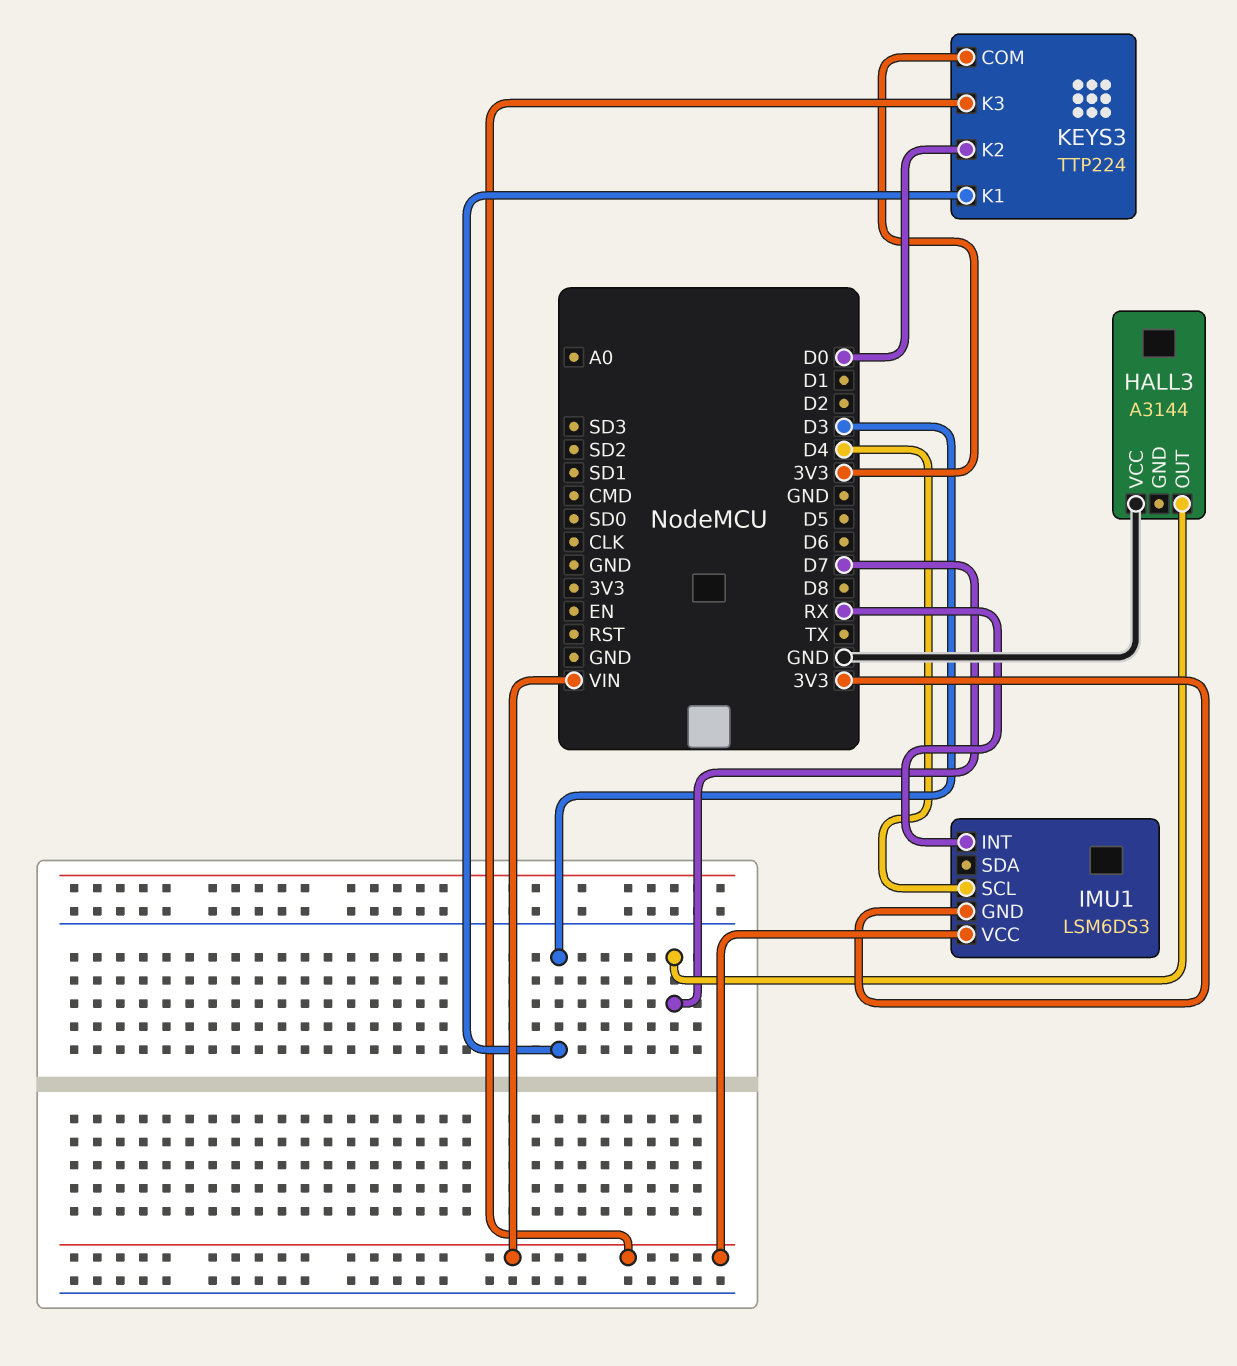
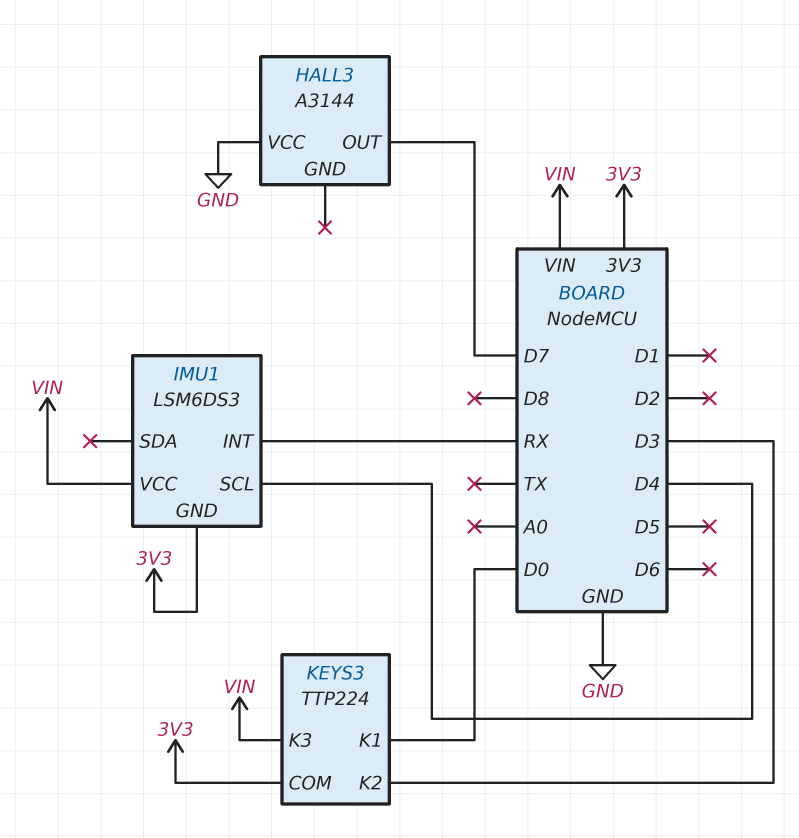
KEYS3 pin K1: D3 -> D0
KEYS3 pin K2: D0 -> D3

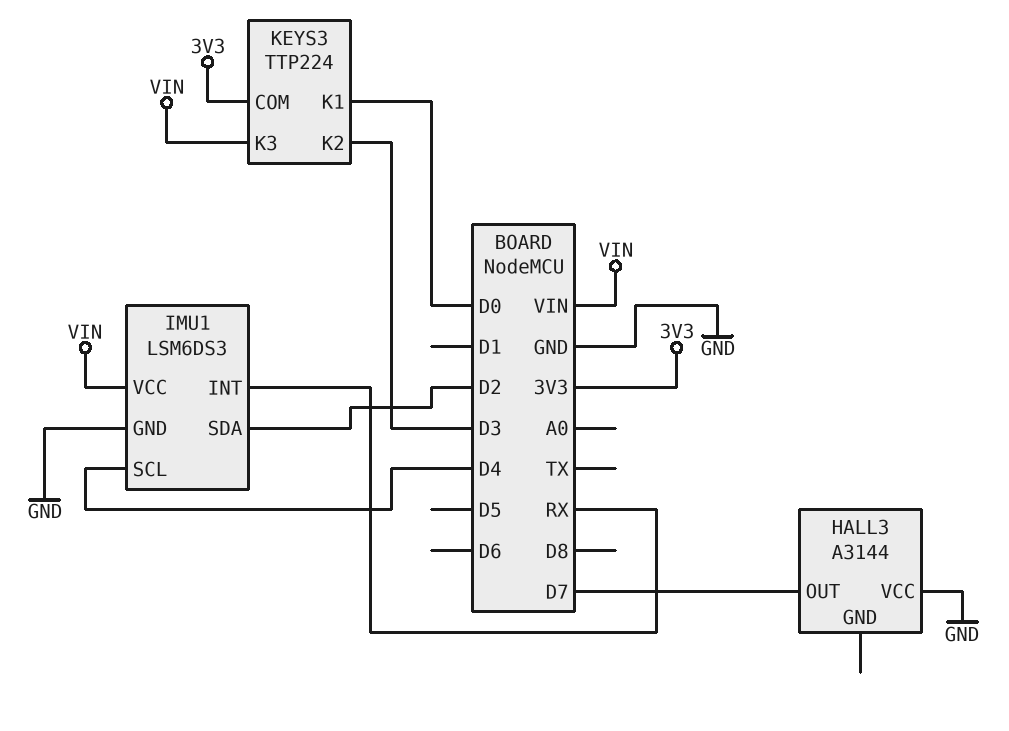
IMU1 pin GND: 3V3 -> GND
IMU1 pin SDA: none -> D2

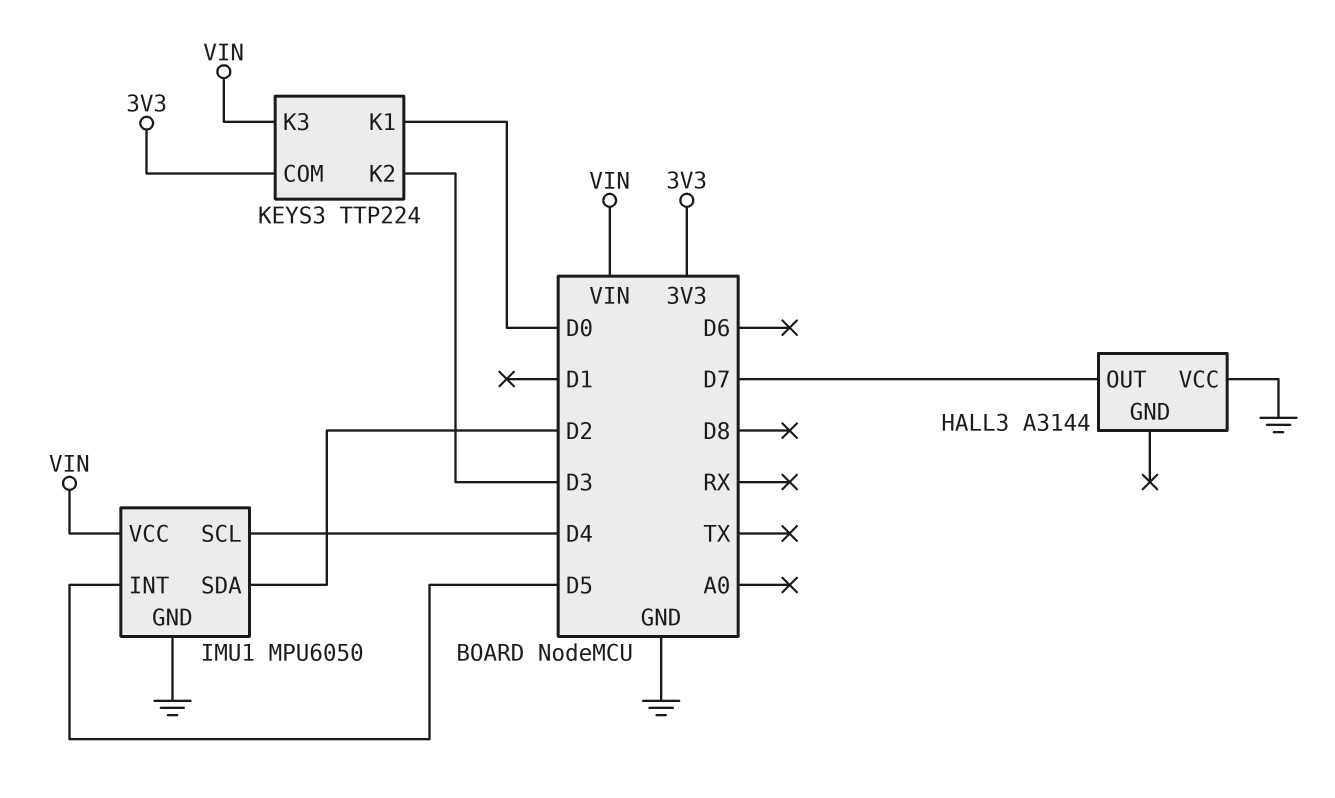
IMU1: LSM6DS3 -> MPU6050
IMU1 pin INT: RX -> D5

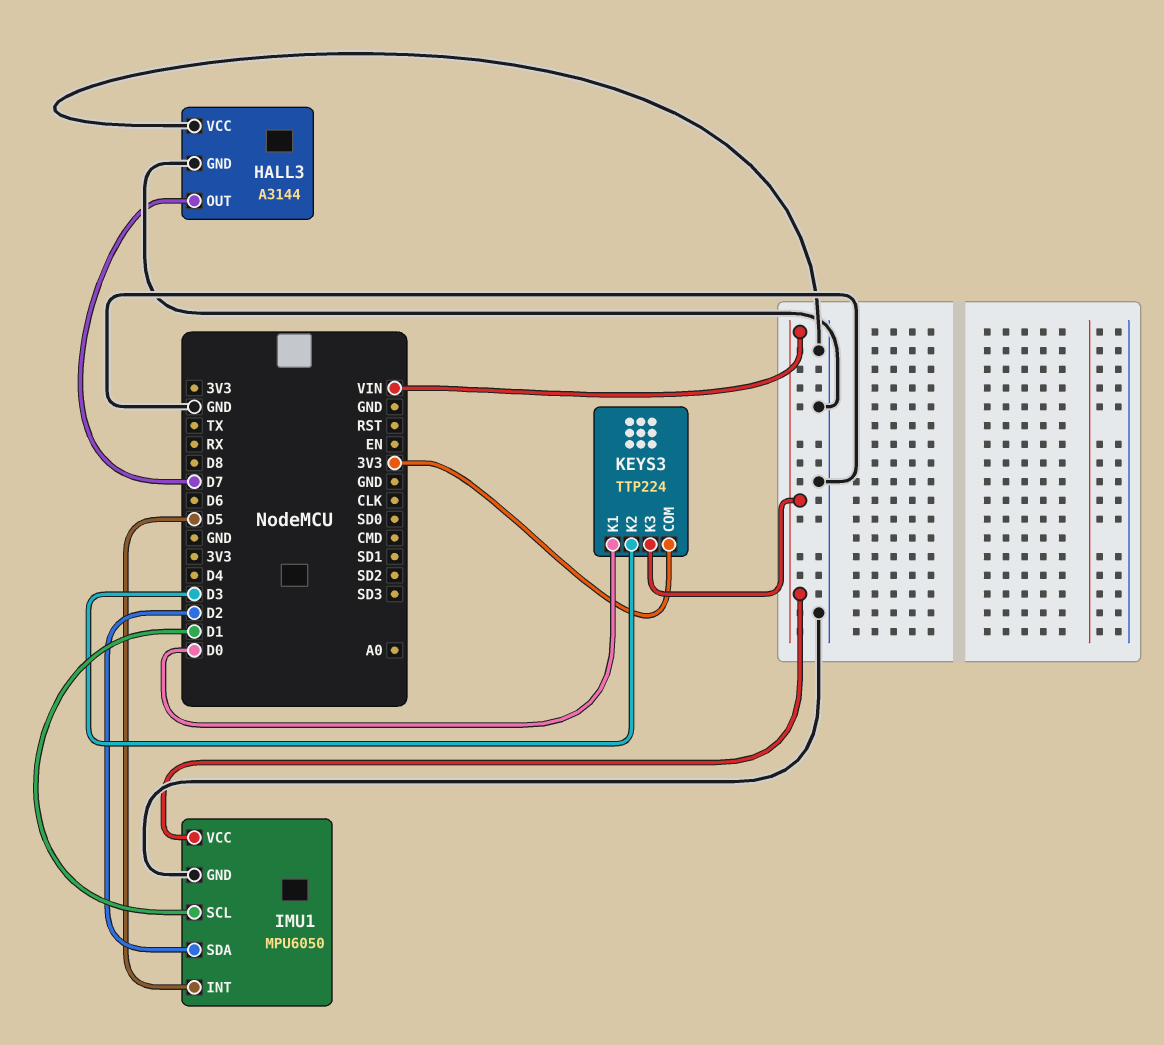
HALL3 pin GND: none -> GND
IMU1 pin SCL: D4 -> D1

